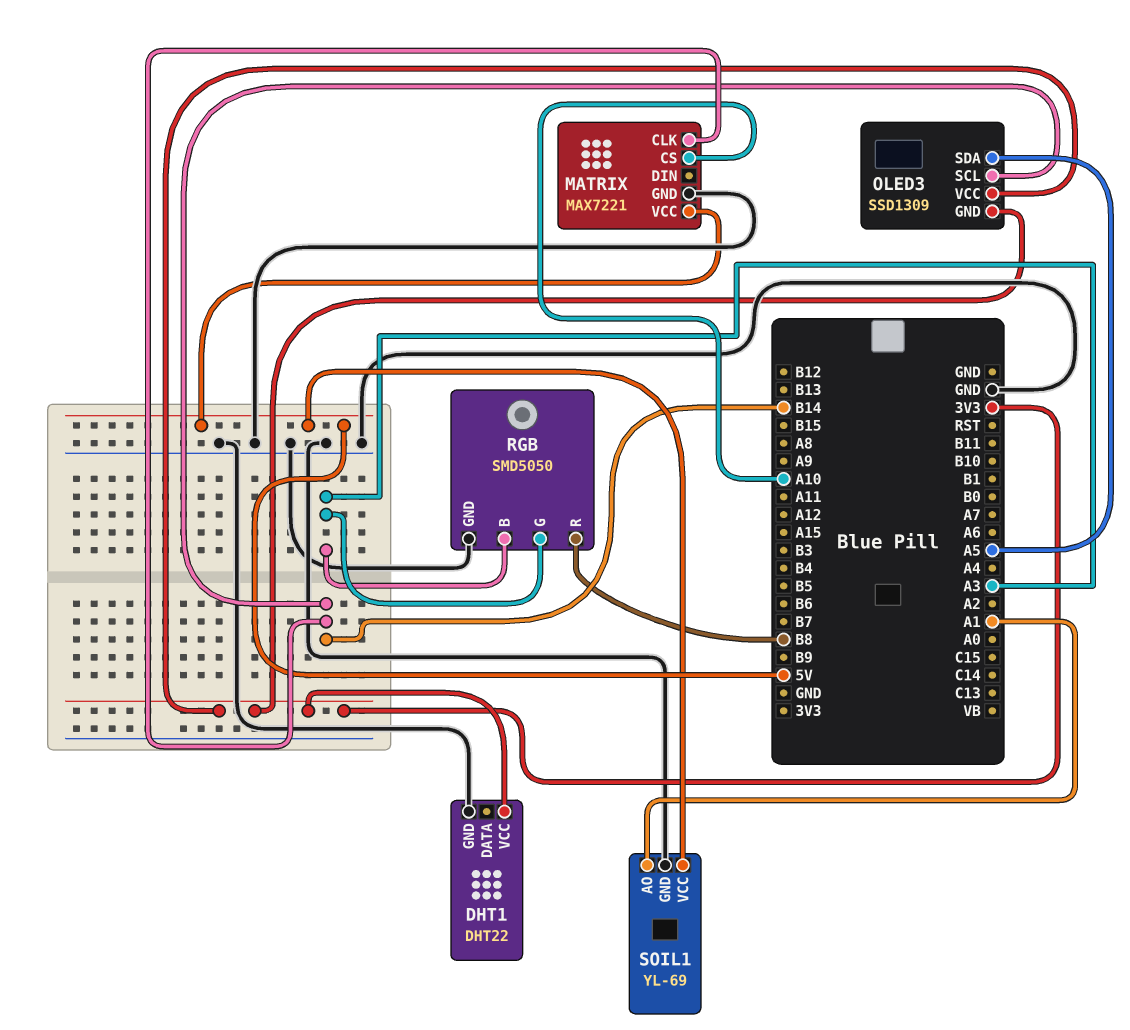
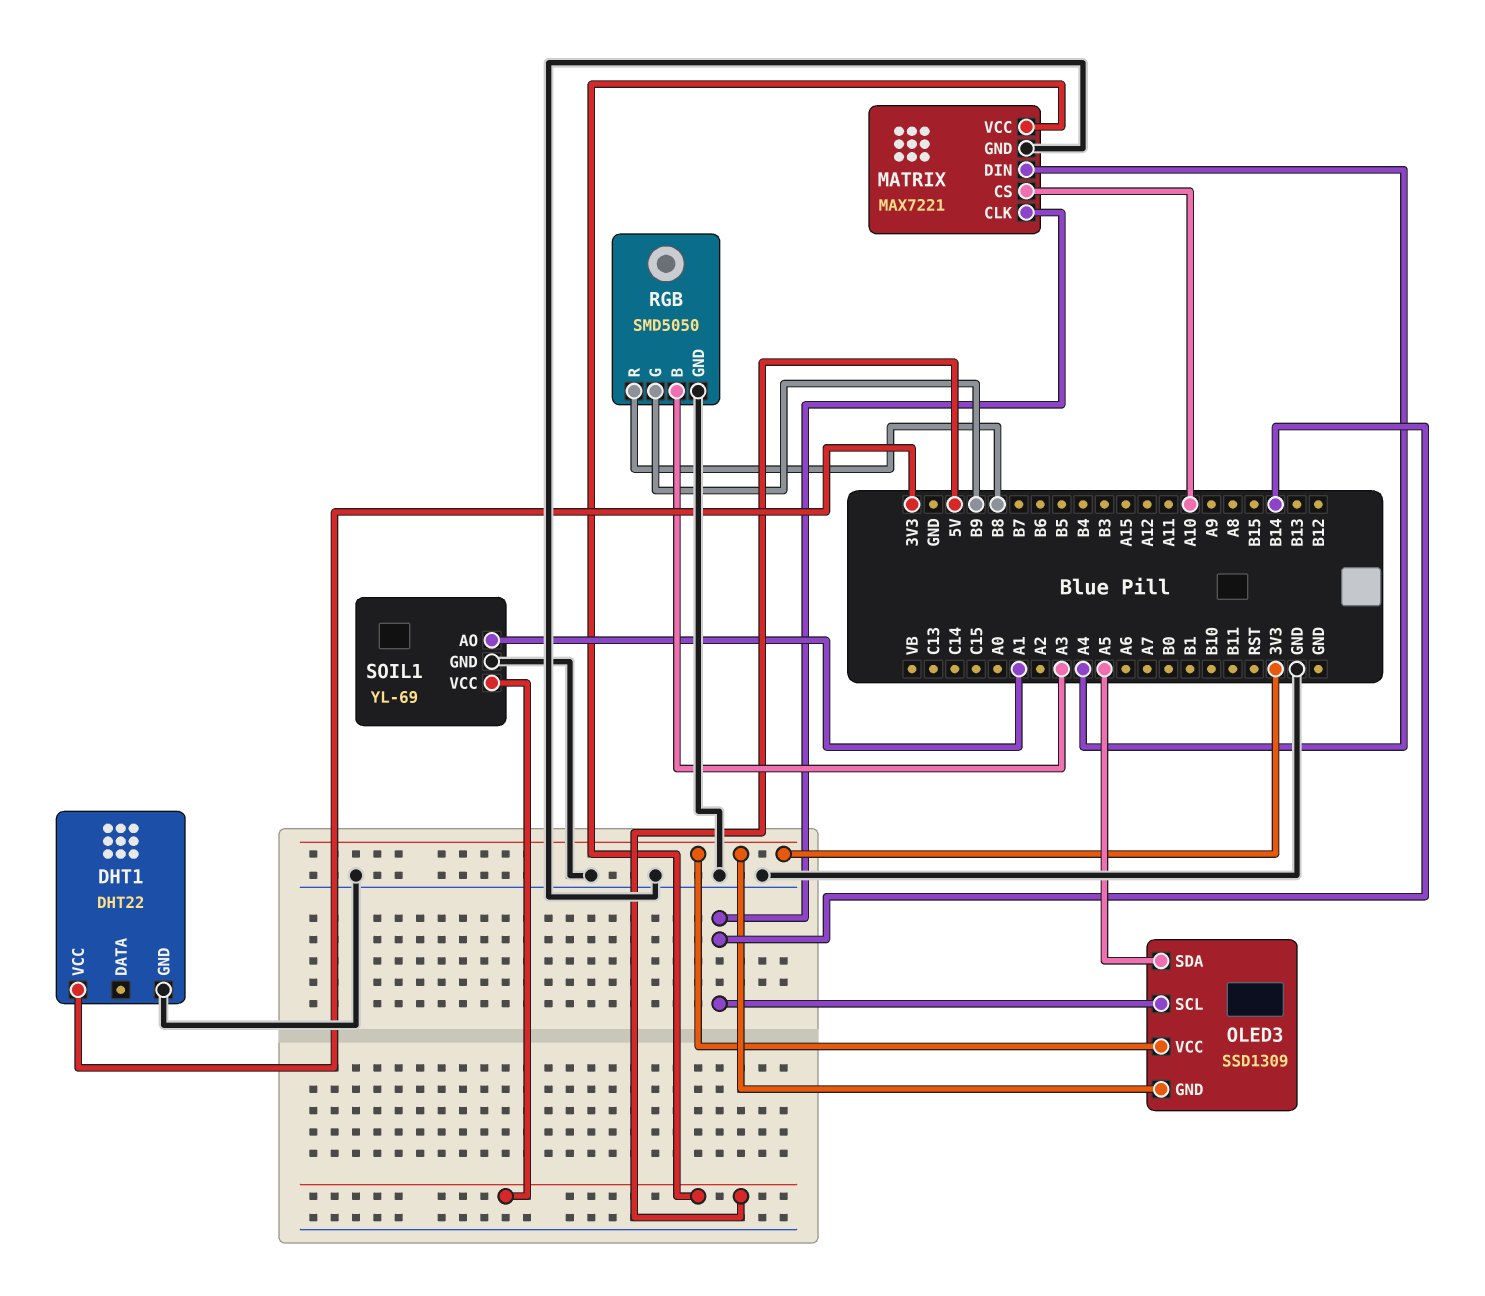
MATRIX pin DIN: none -> A4
RGB pin G: A3 -> B9

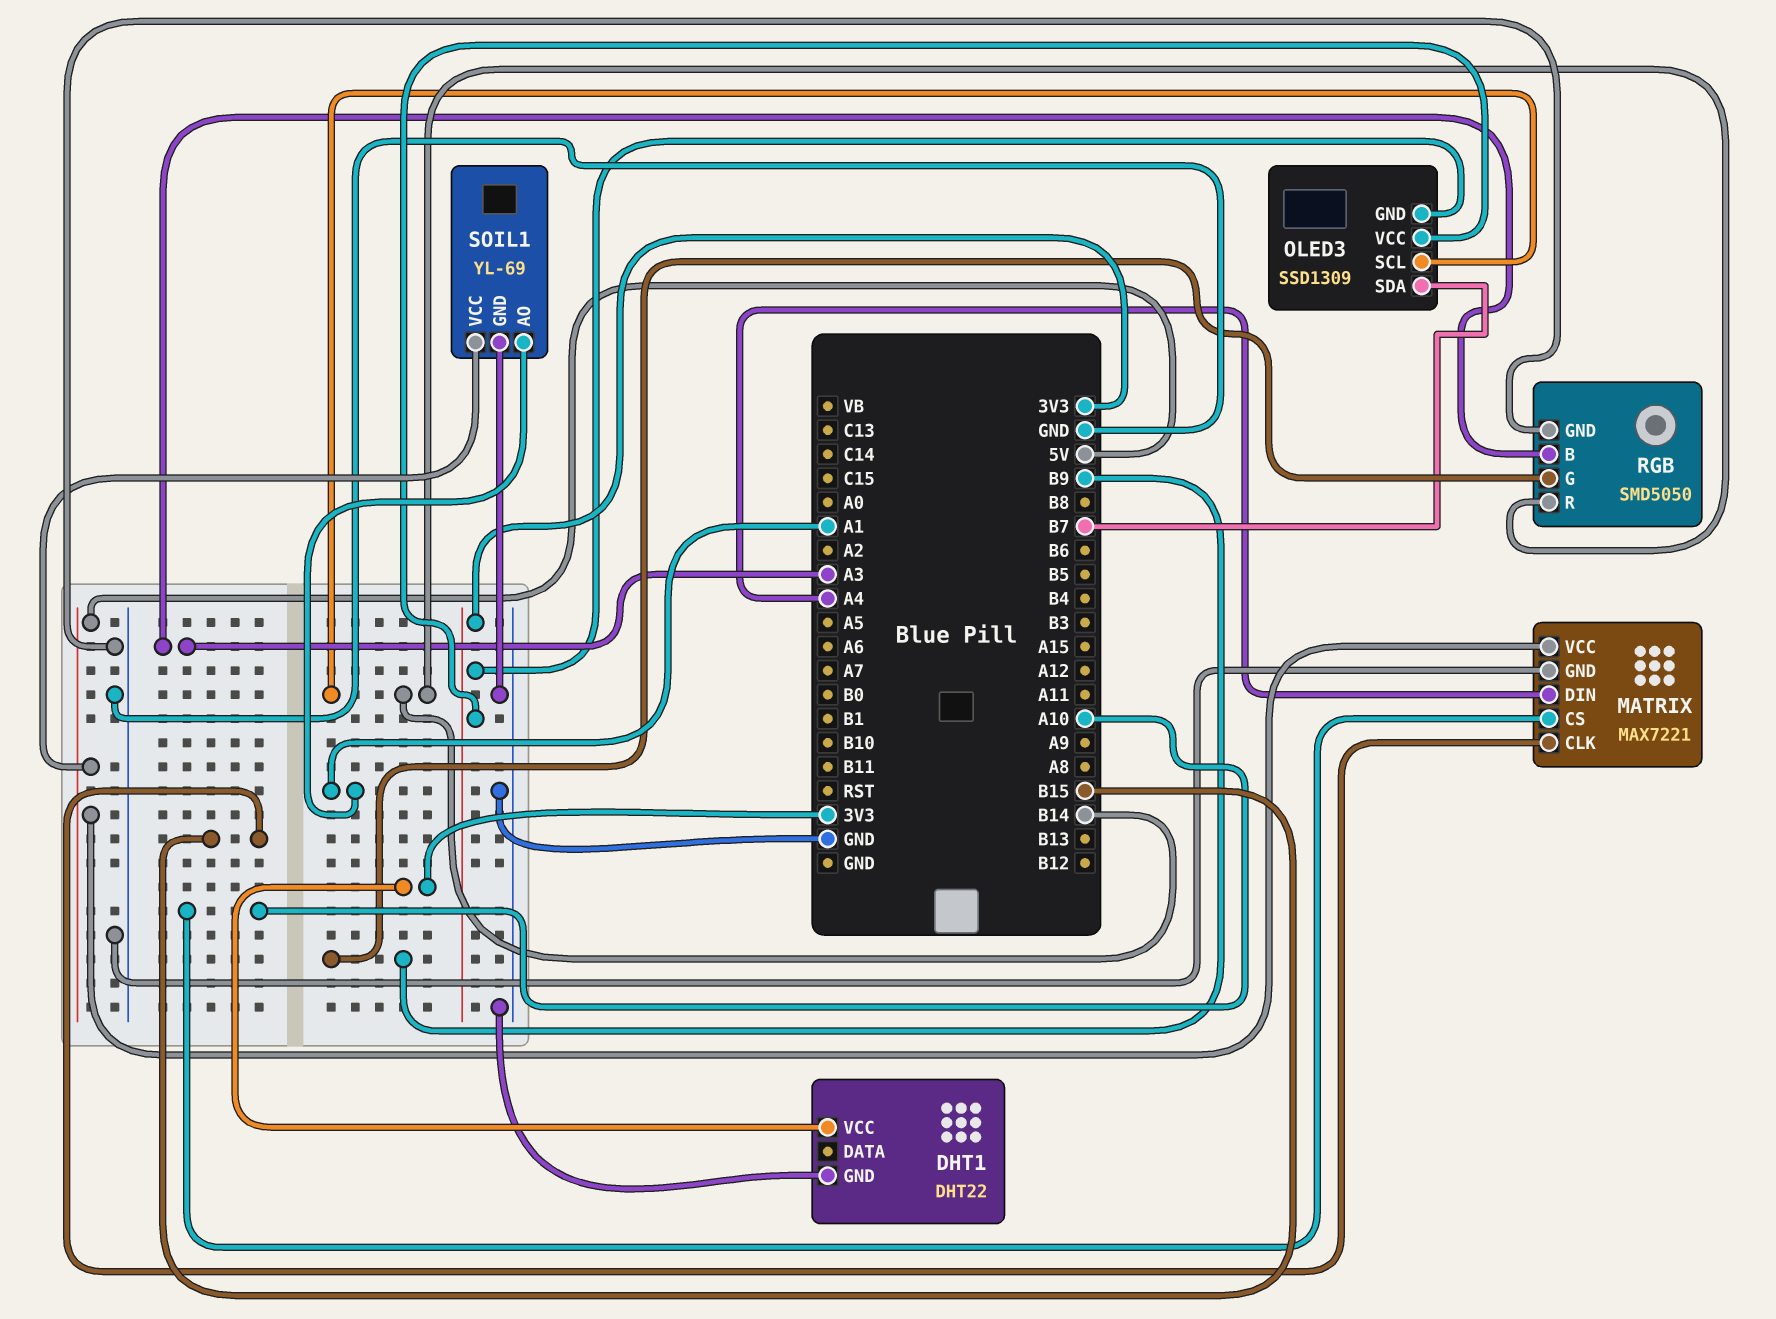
MATRIX pin CLK: B14 -> B15
OLED3 pin SDA: A5 -> B7
RGB pin R: B8 -> B14

